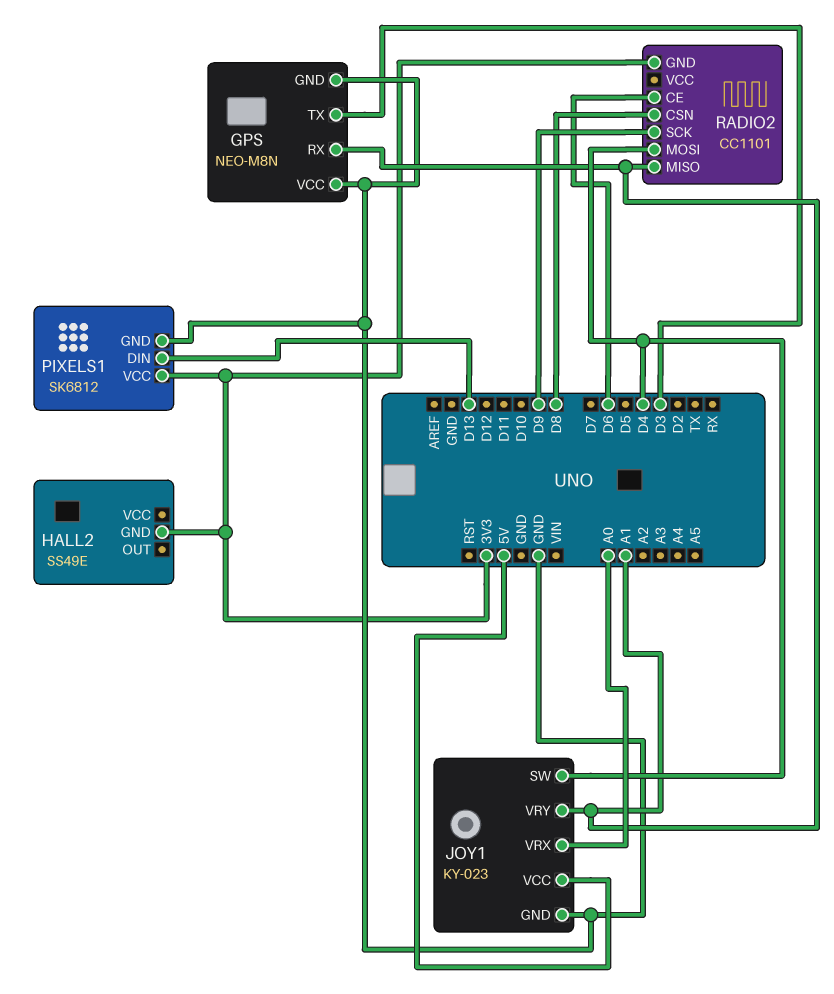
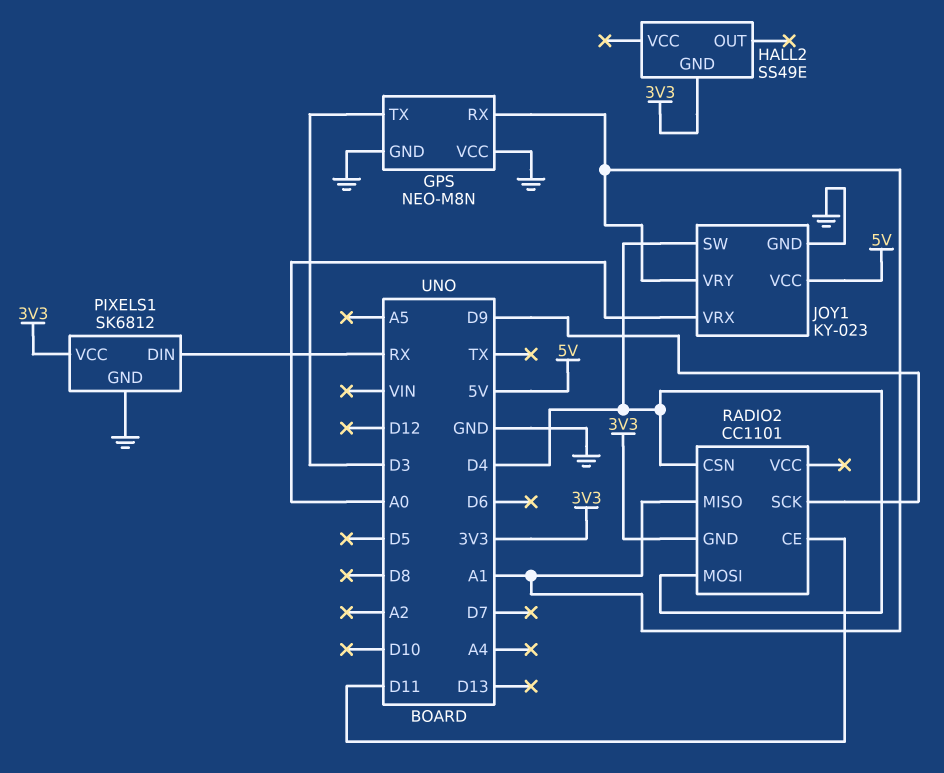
PIXELS1 pin DIN: D13 -> RX
RADIO2 pin CE: D6 -> D11
RADIO2 pin CSN: D8 -> D4

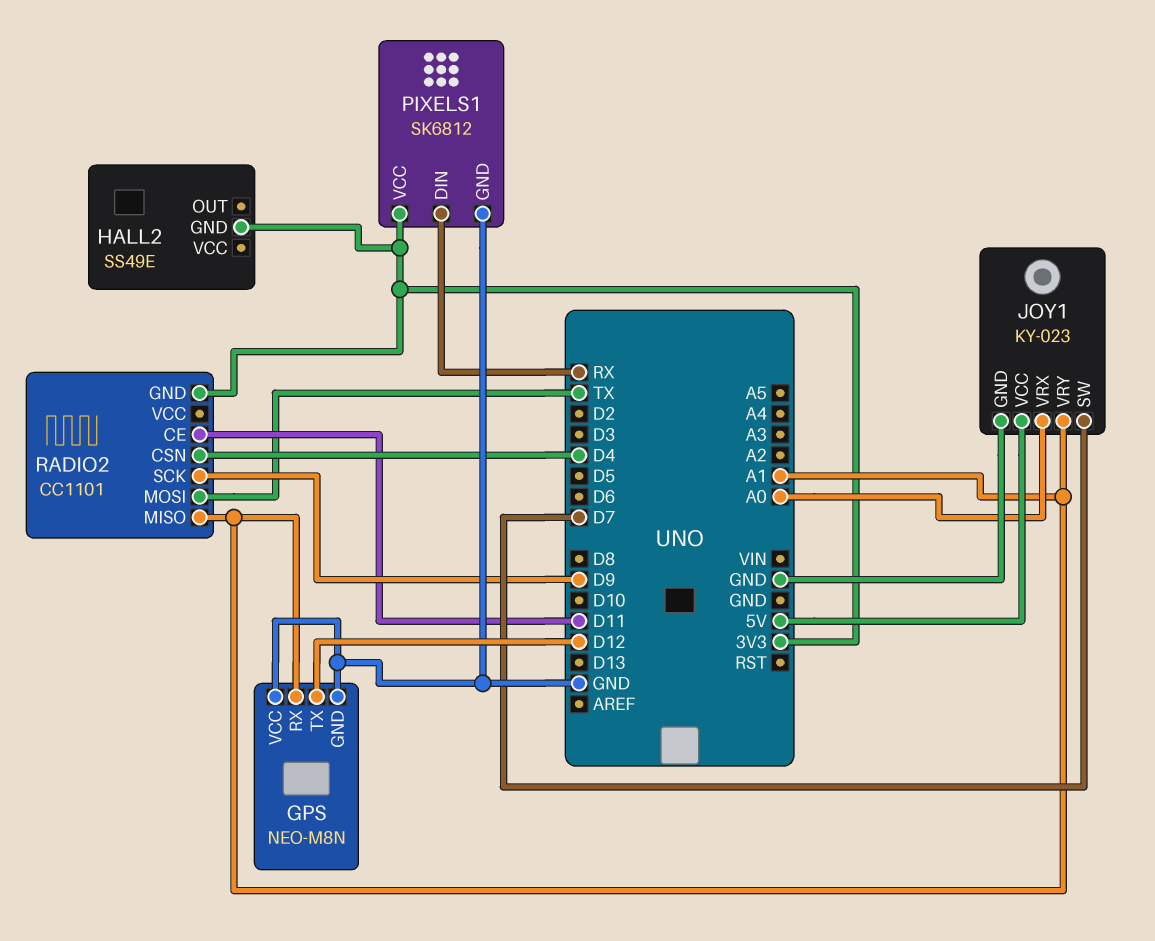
GPS pin TX: D3 -> D12
JOY1 pin SW: D4 -> D7
RADIO2 pin MOSI: D4 -> TX

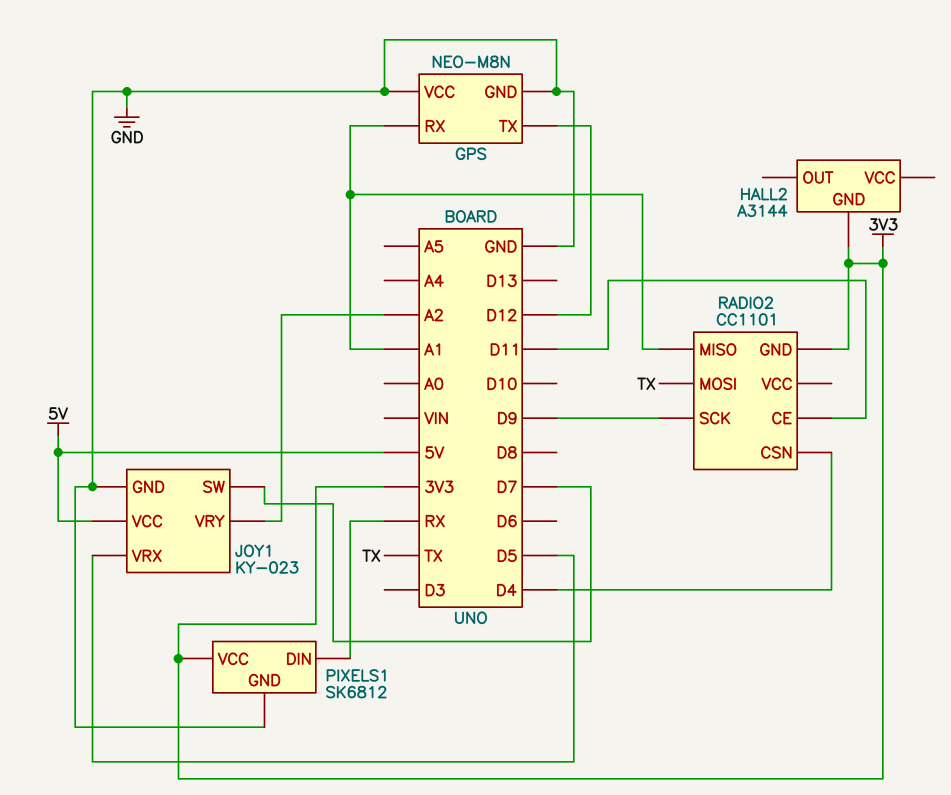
HALL2: SS49E -> A3144
JOY1 pin VRX: A0 -> D5
JOY1 pin VRY: A1 -> A2

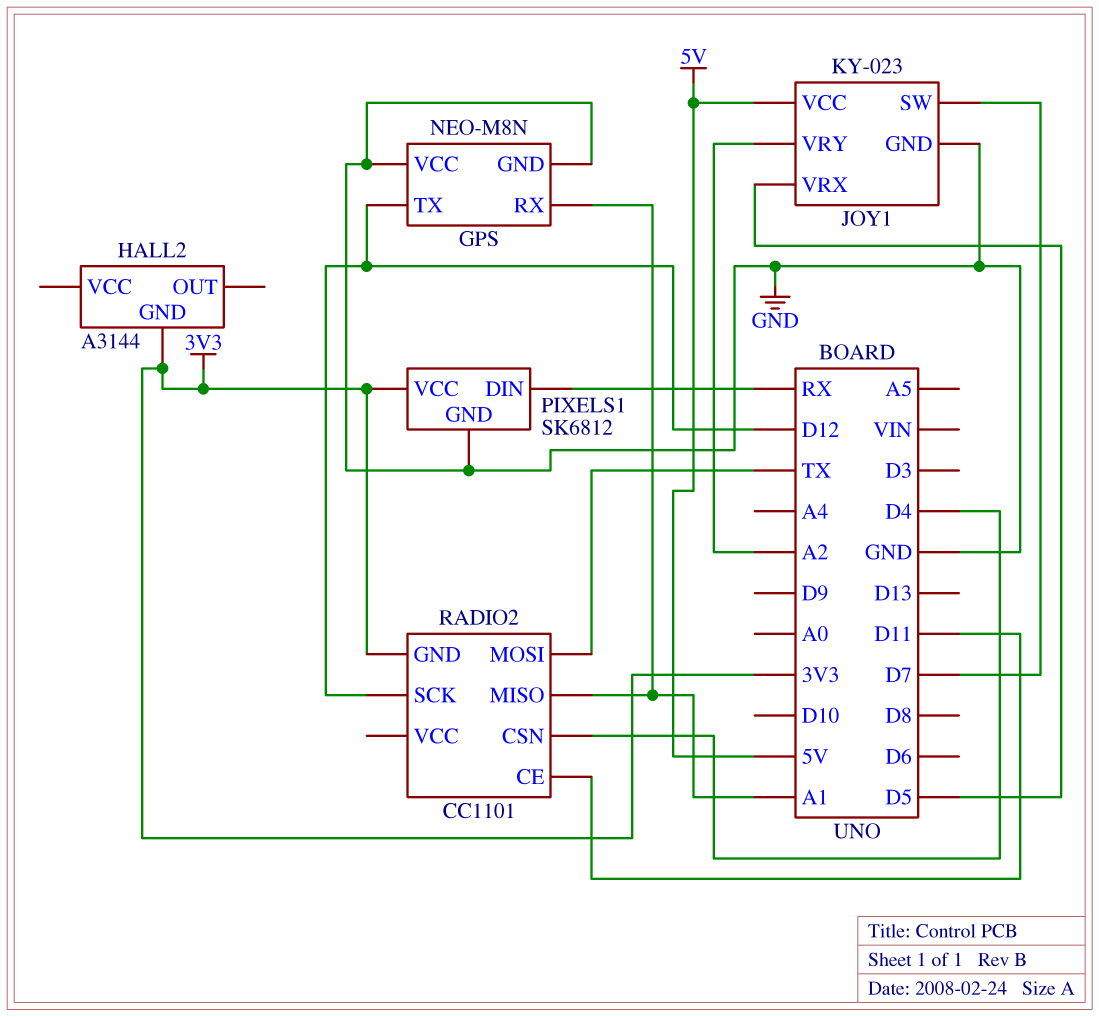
RADIO2 pin SCK: D9 -> D12

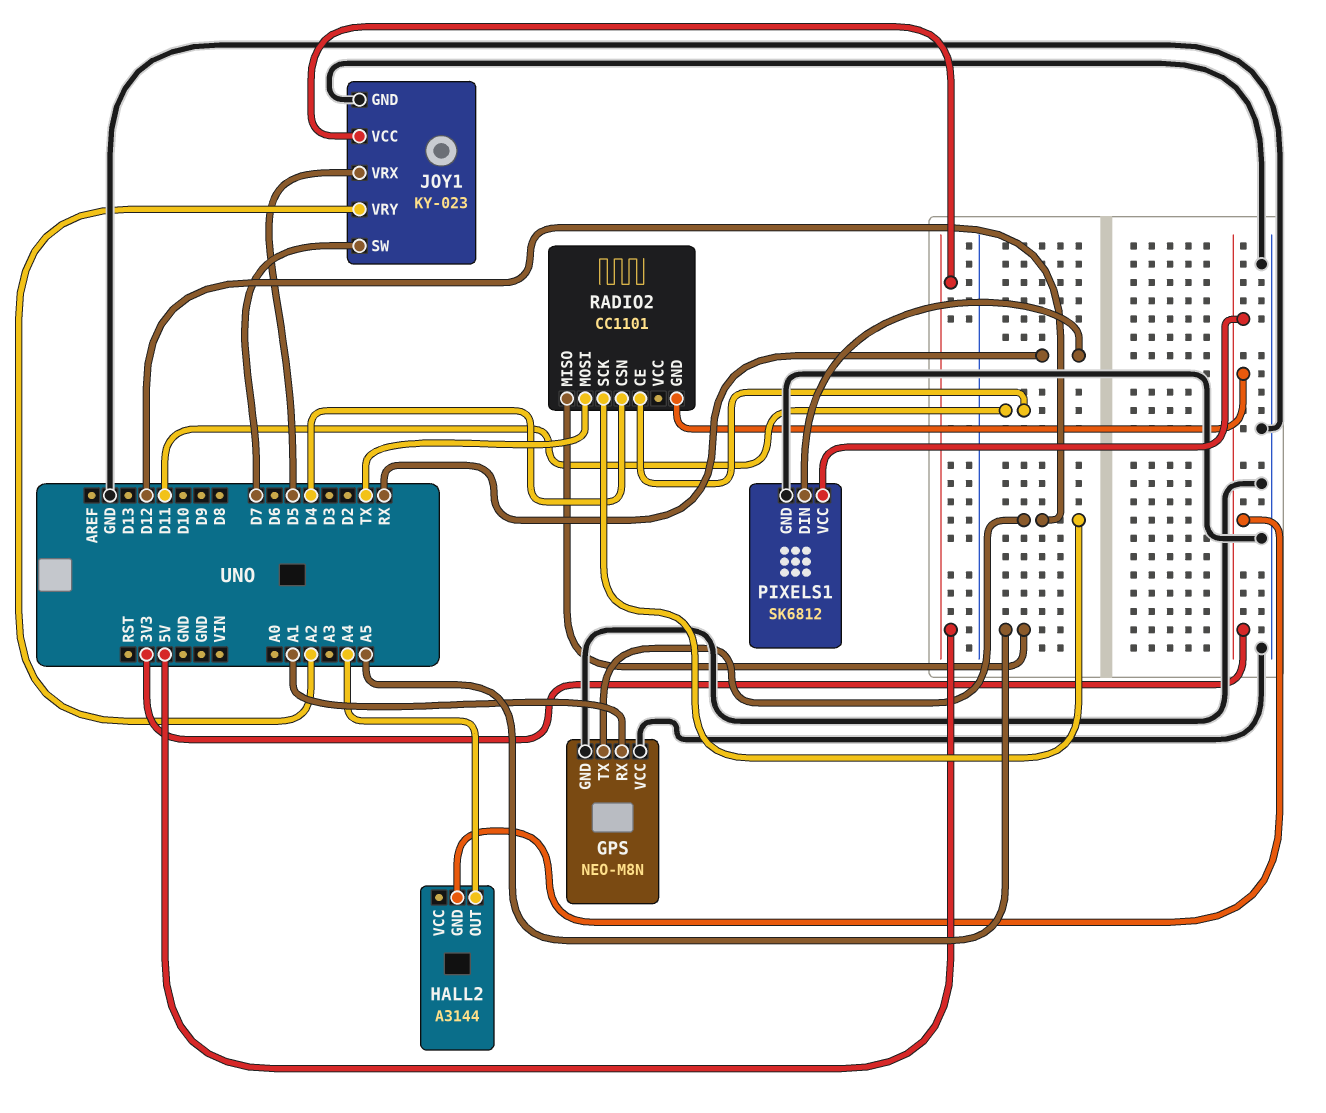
HALL2 pin OUT: none -> A4
RADIO2 pin MISO: A1 -> A5

